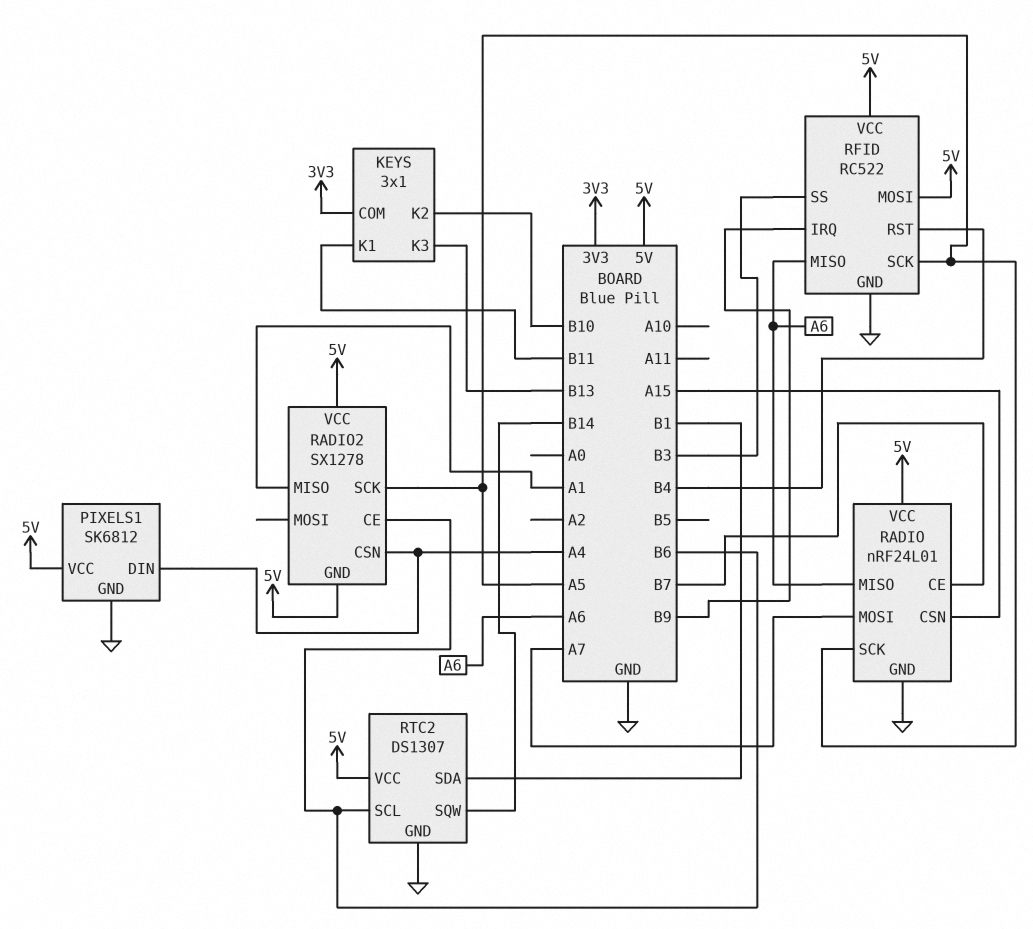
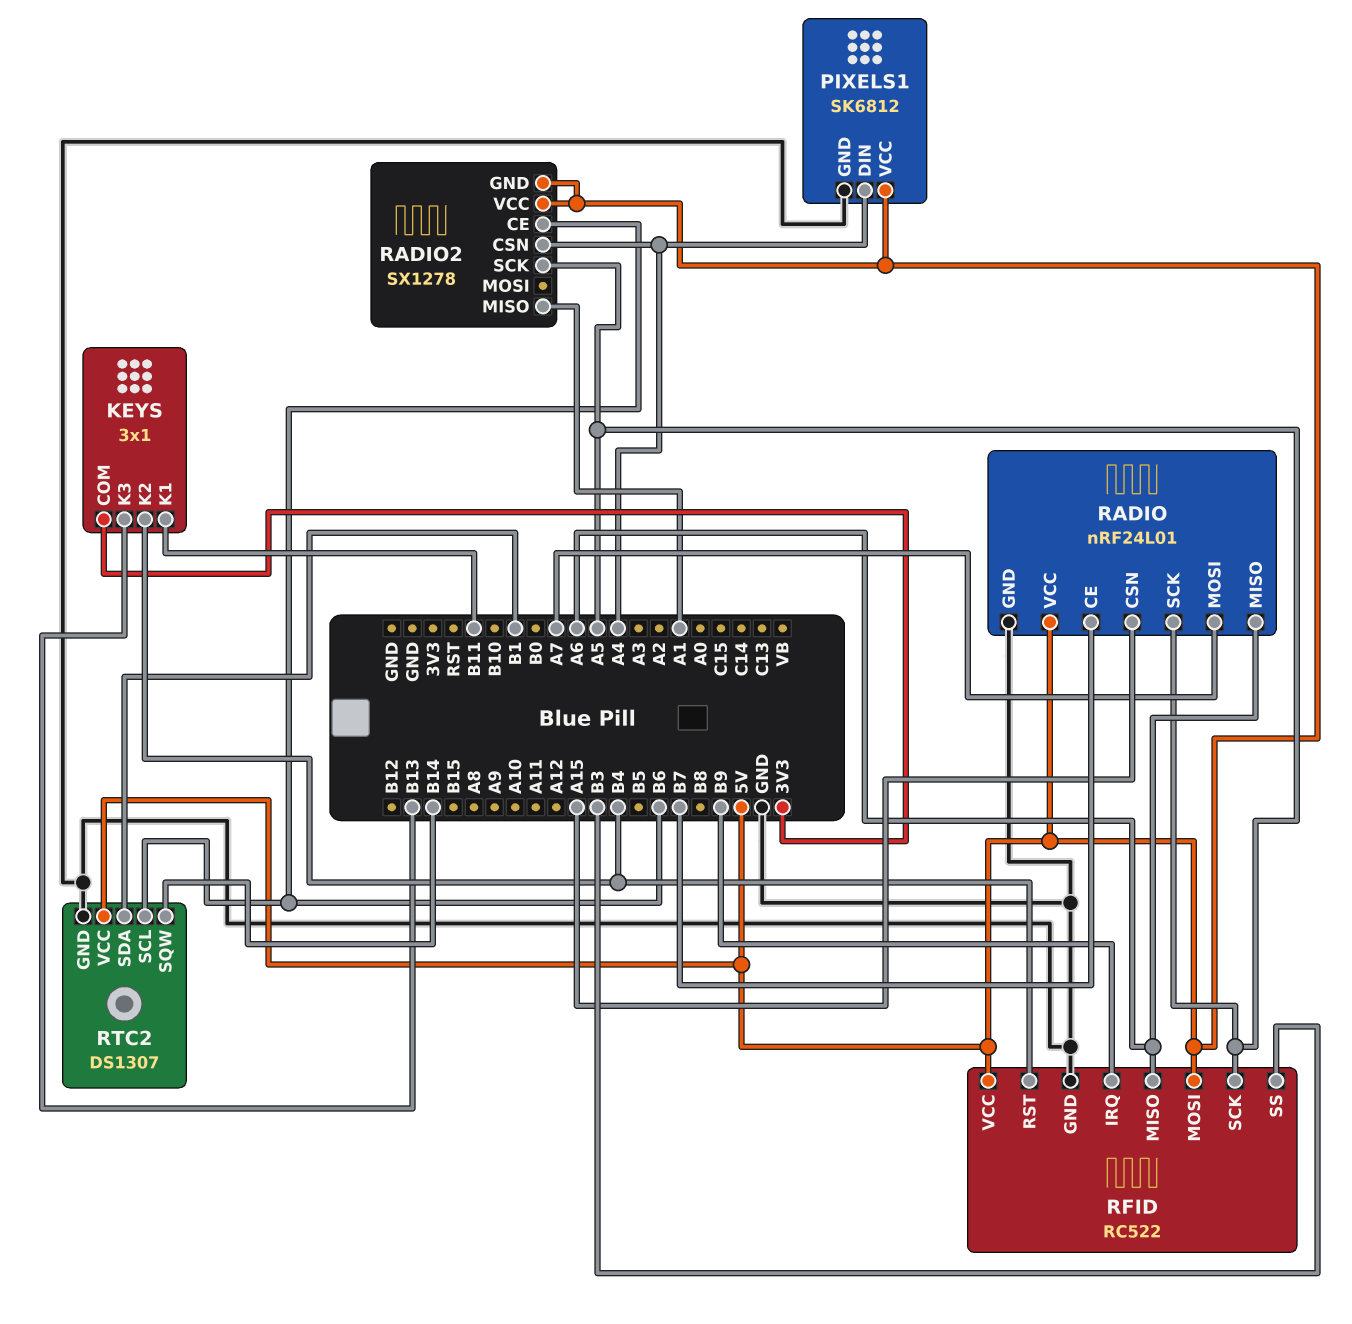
KEYS pin K2: B10 -> B4

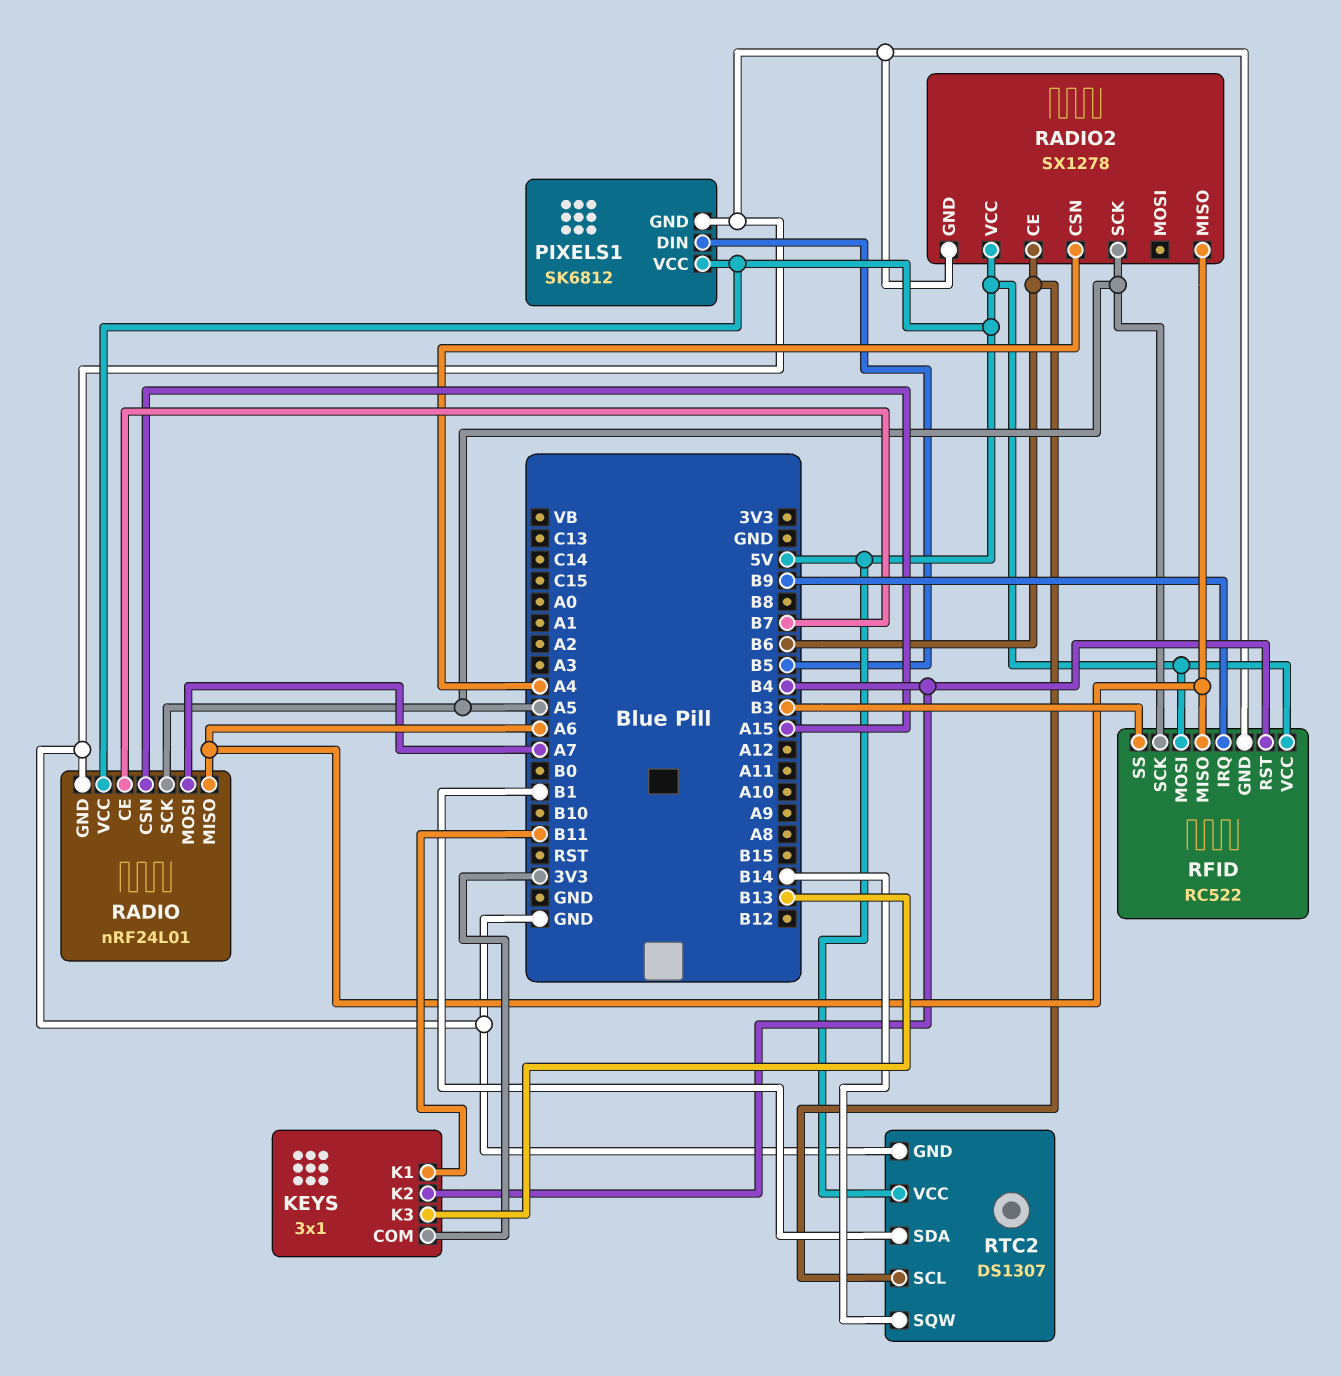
PIXELS1 pin DIN: A4 -> B5
RADIO2 pin GND: 5V -> GND
RADIO2 pin MISO: A1 -> A6

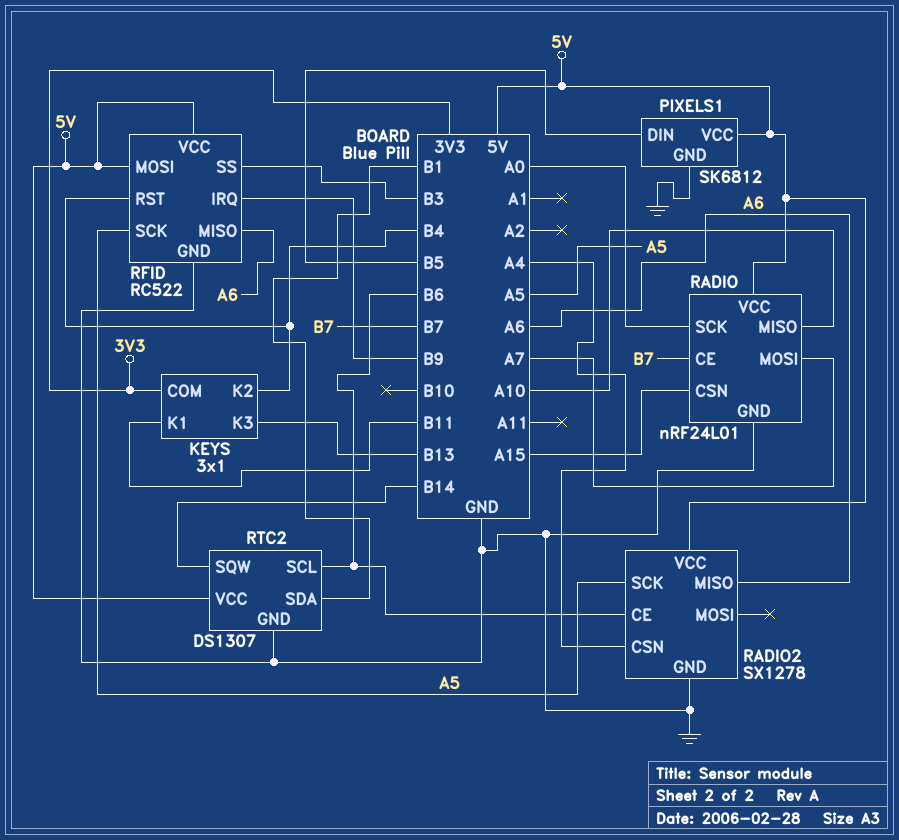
RADIO pin MISO: A6 -> A10
RADIO pin SCK: A5 -> A0

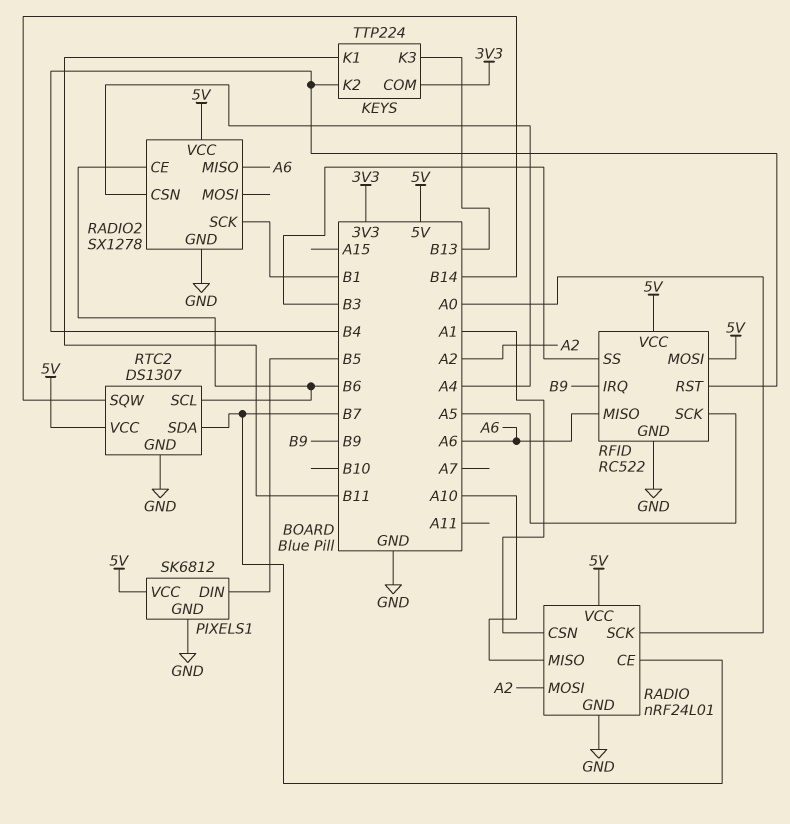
KEYS: 3x1 -> TTP224
RADIO pin CSN: A15 -> A1
RADIO pin MOSI: A7 -> A2
RADIO2 pin SCK: A5 -> B1
RTC2 pin SDA: B1 -> B7

